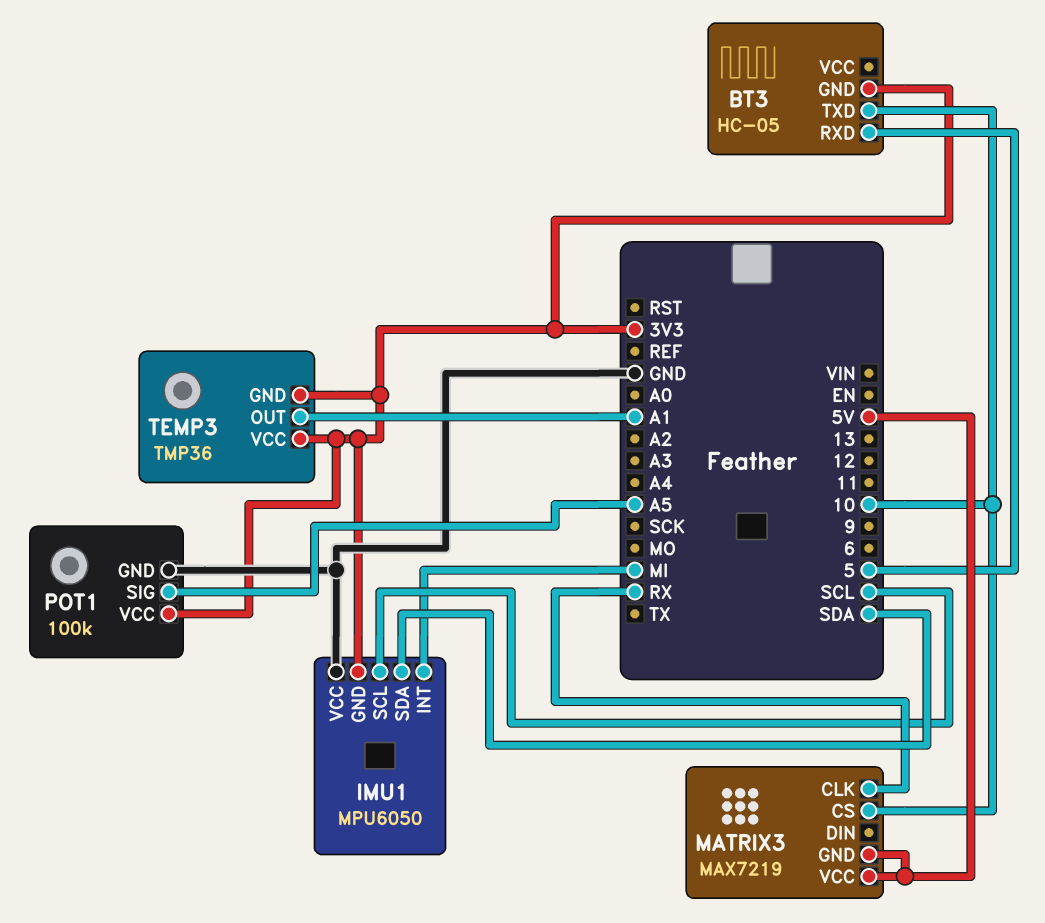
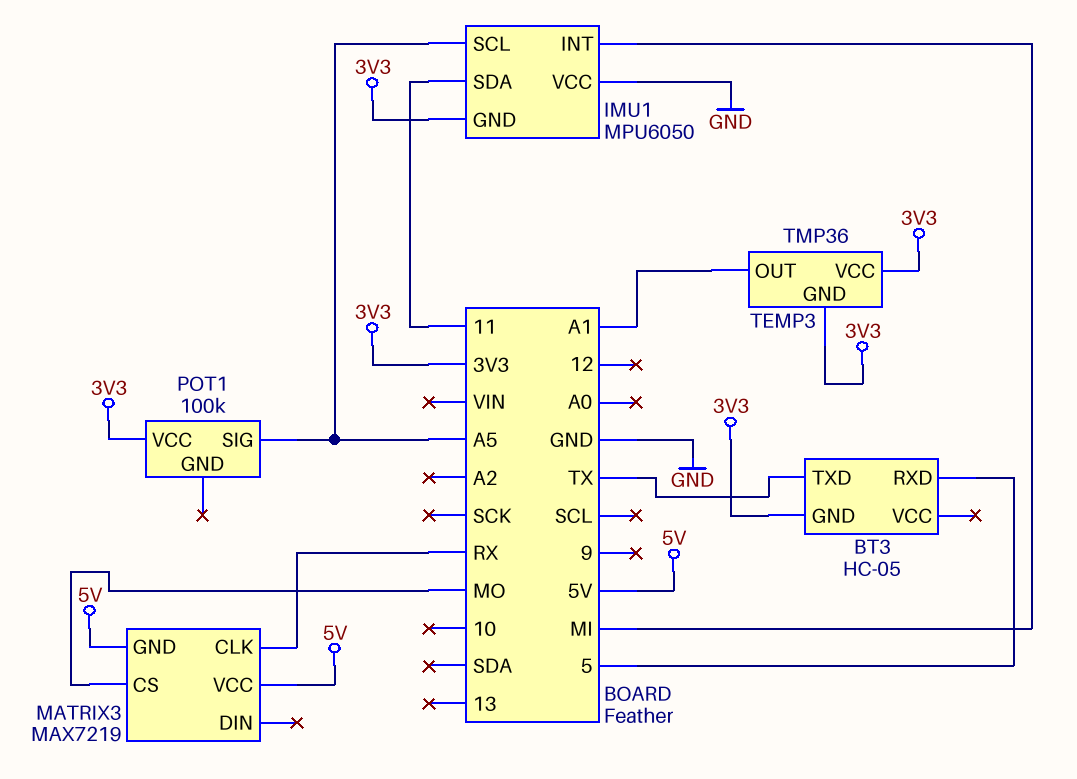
BT3 pin TXD: 10 -> TX
IMU1 pin SCL: SCL -> A5
IMU1 pin SDA: SDA -> 11
MATRIX3 pin CS: 10 -> MO
POT1 pin GND: GND -> none

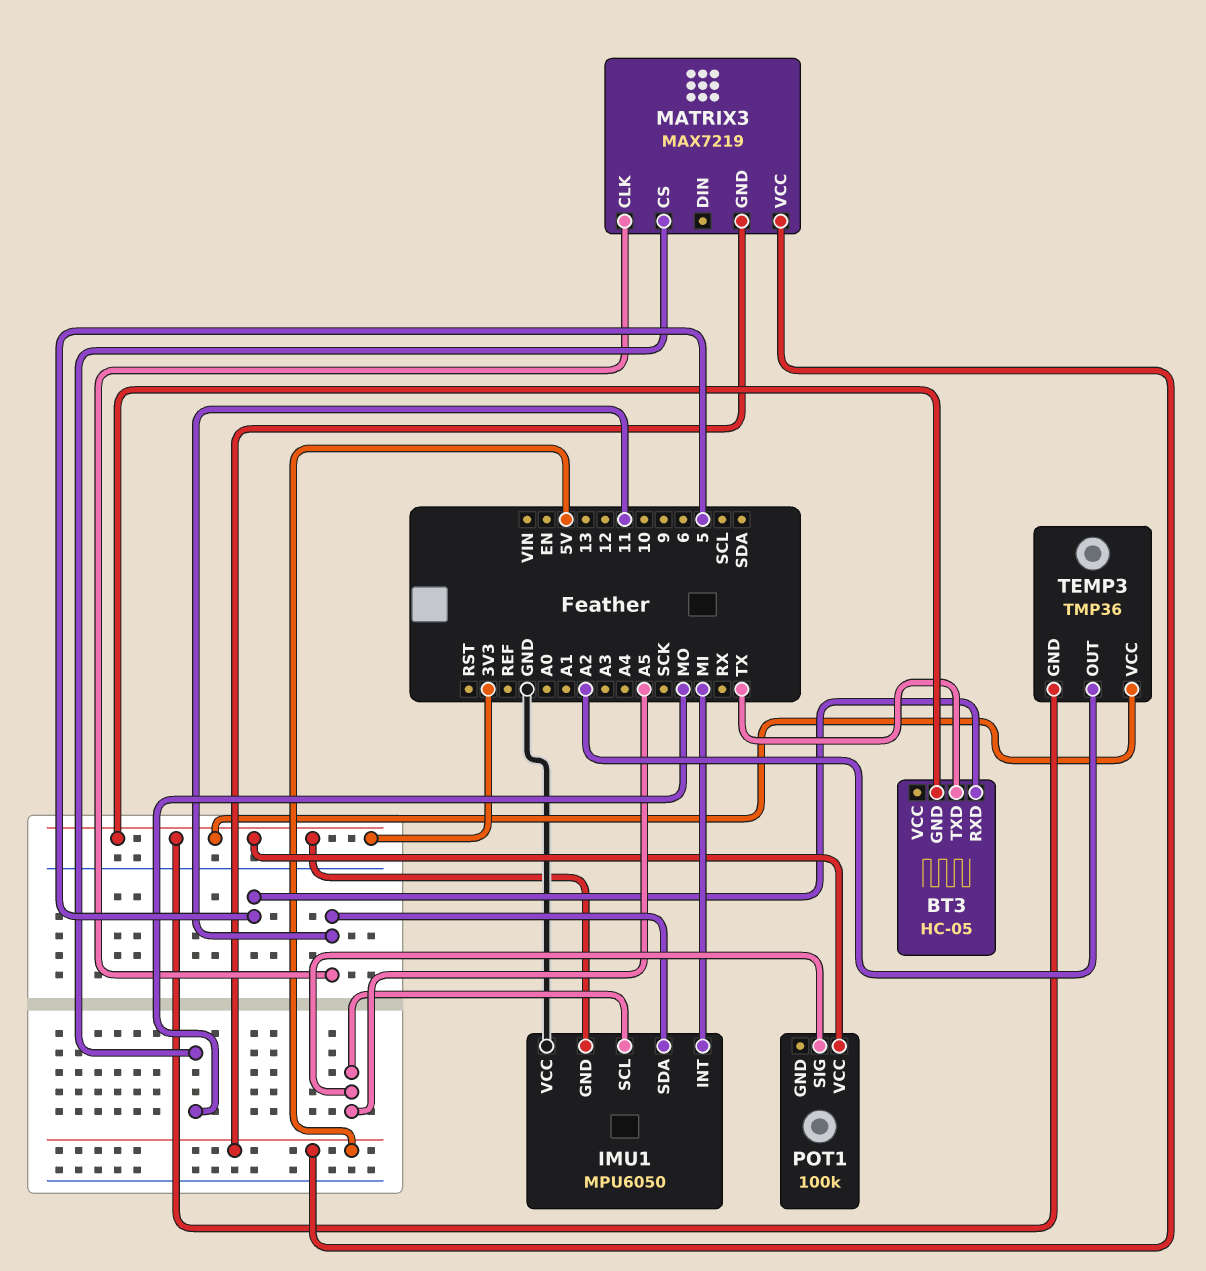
MATRIX3 pin CLK: RX -> 11
TEMP3 pin OUT: A1 -> A2

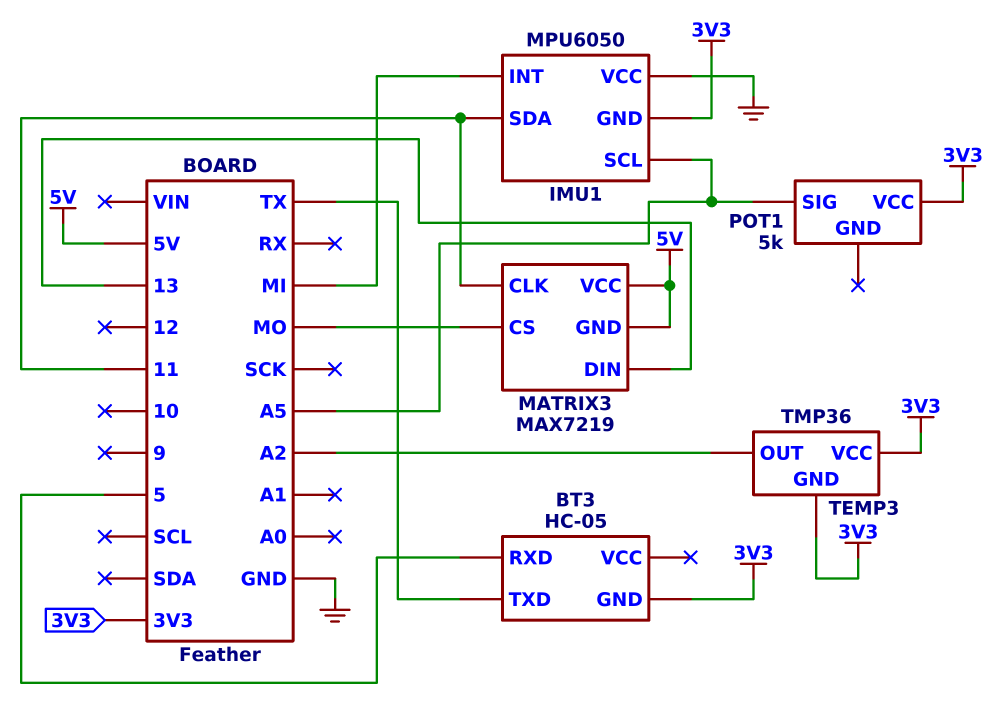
MATRIX3 pin DIN: none -> 13
POT1: 100k -> 5k

